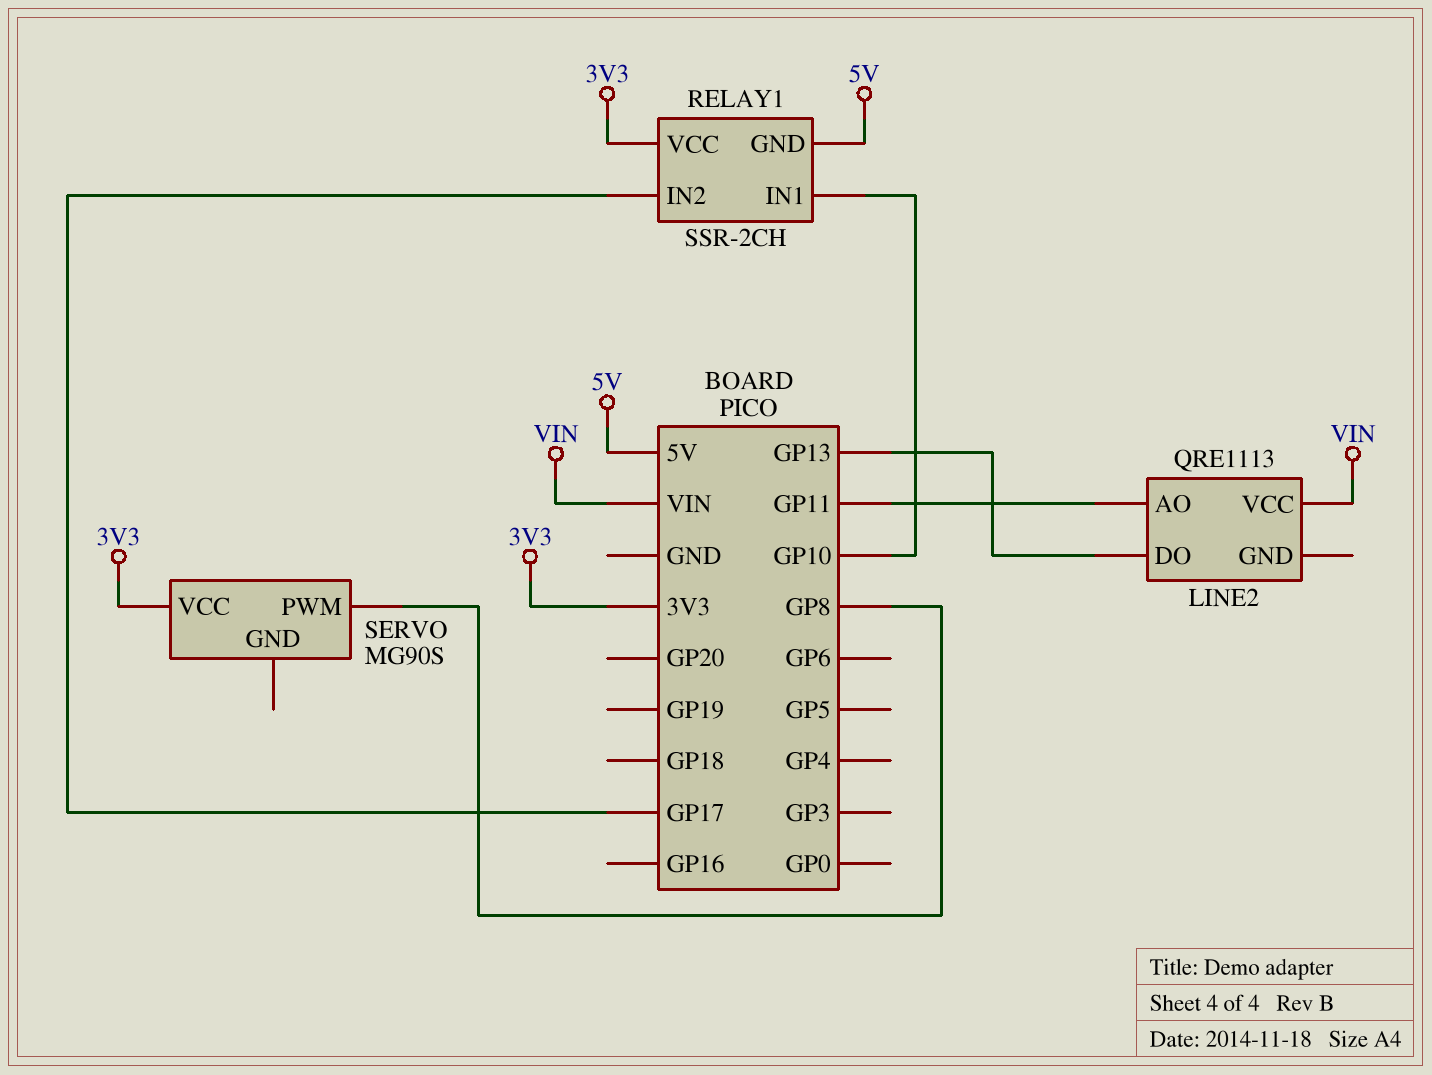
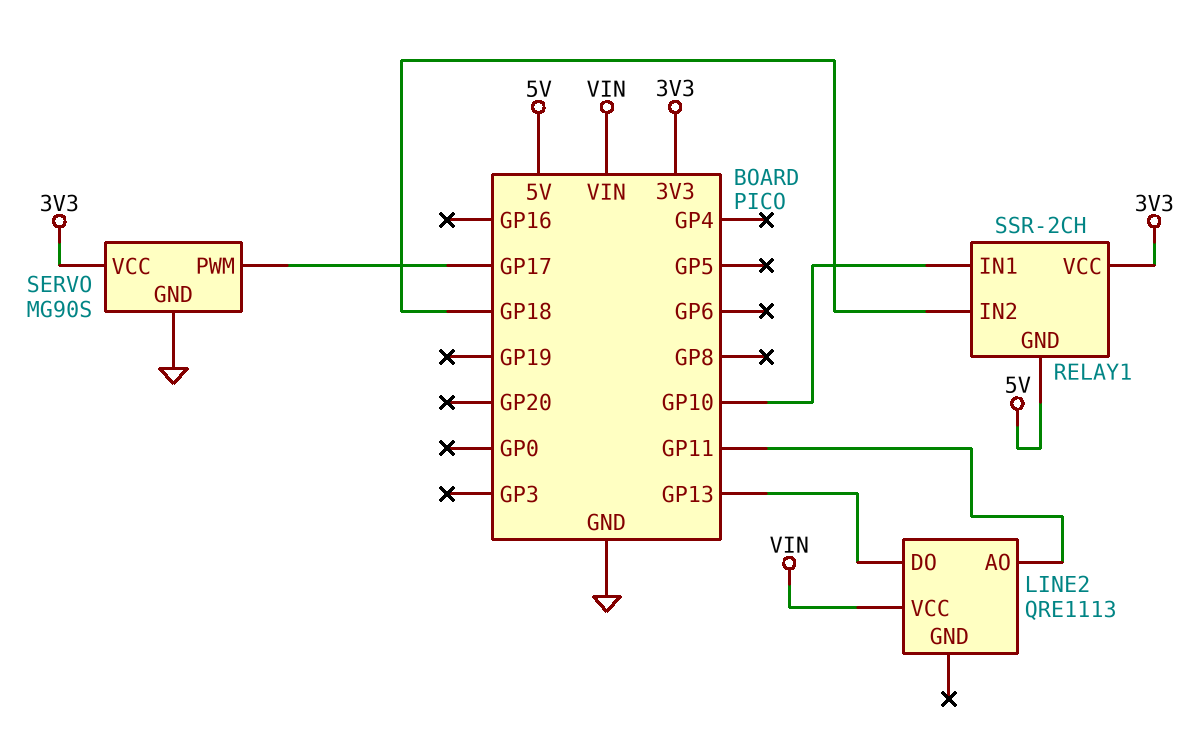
RELAY1 pin IN2: GP17 -> GP18
SERVO pin GND: none -> GND
SERVO pin PWM: GP8 -> GP17

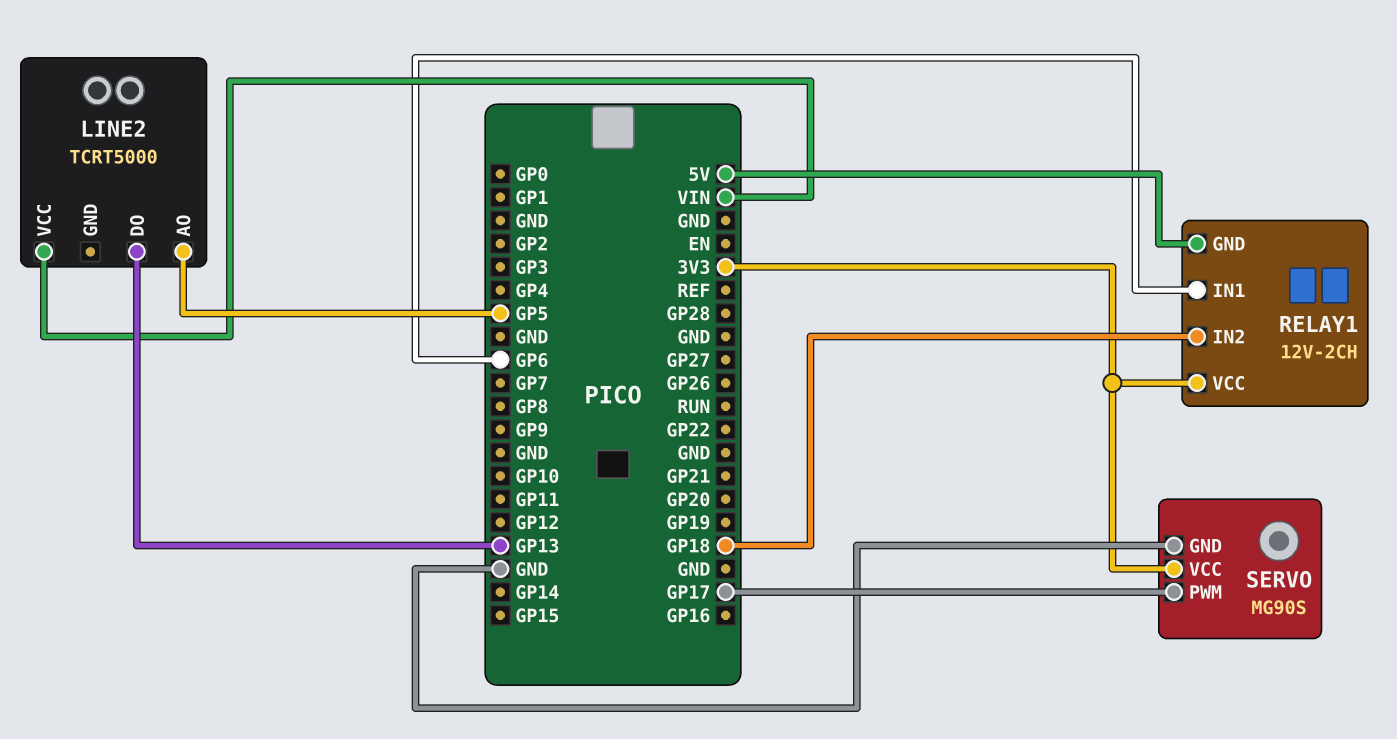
LINE2: QRE1113 -> TCRT5000
LINE2 pin AO: GP11 -> GP5
RELAY1: SSR-2CH -> 12V-2CH
RELAY1 pin IN1: GP10 -> GP6

